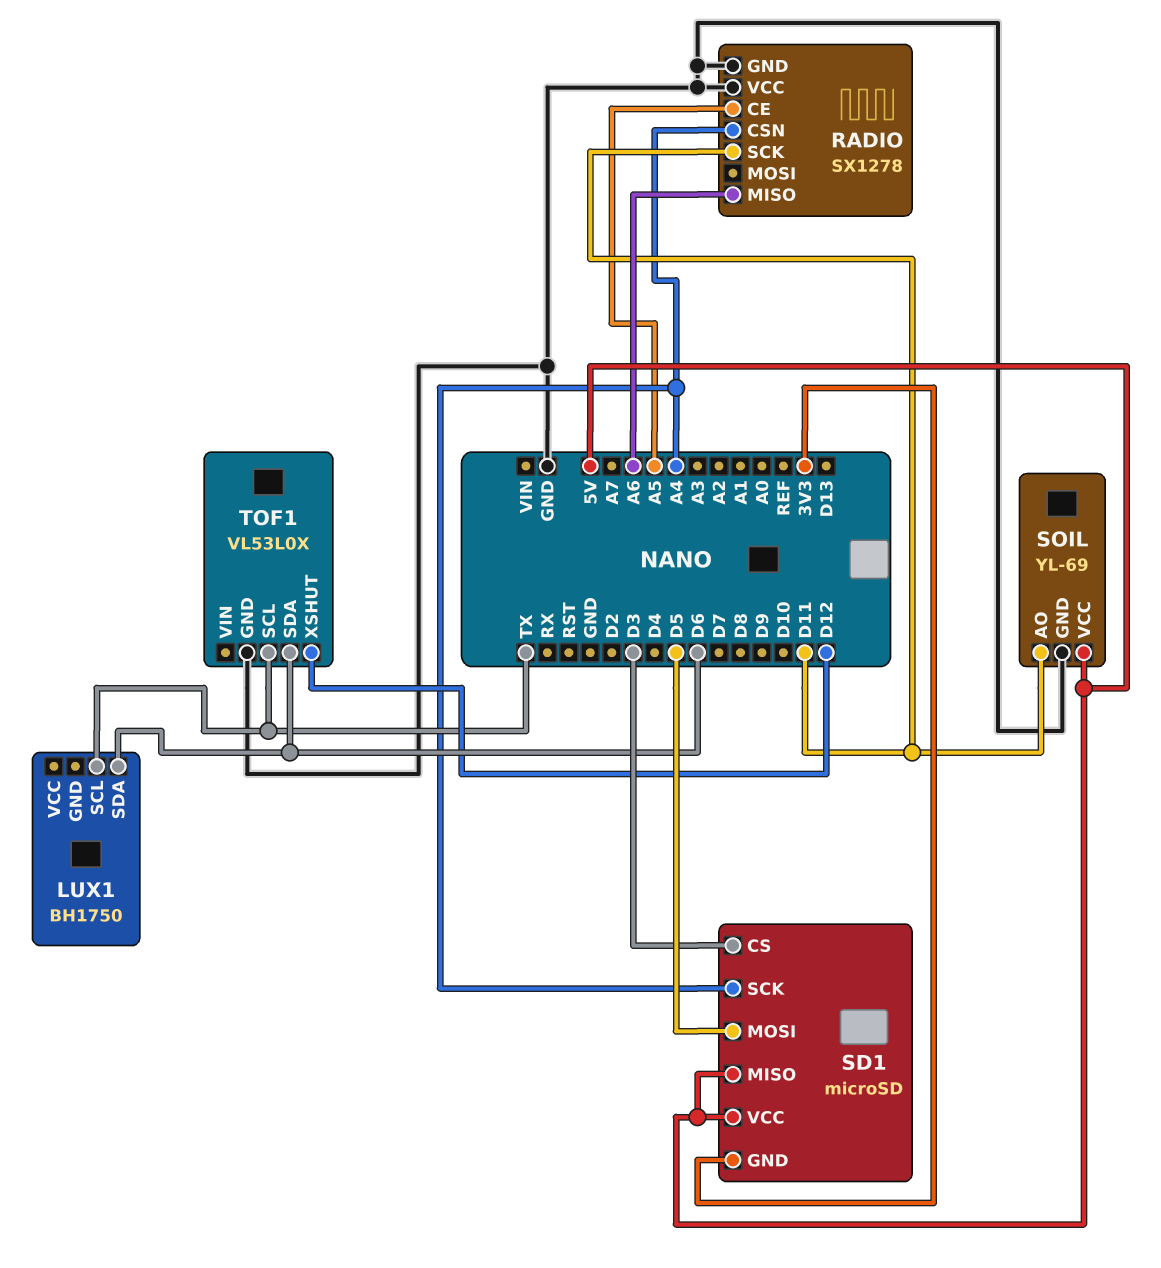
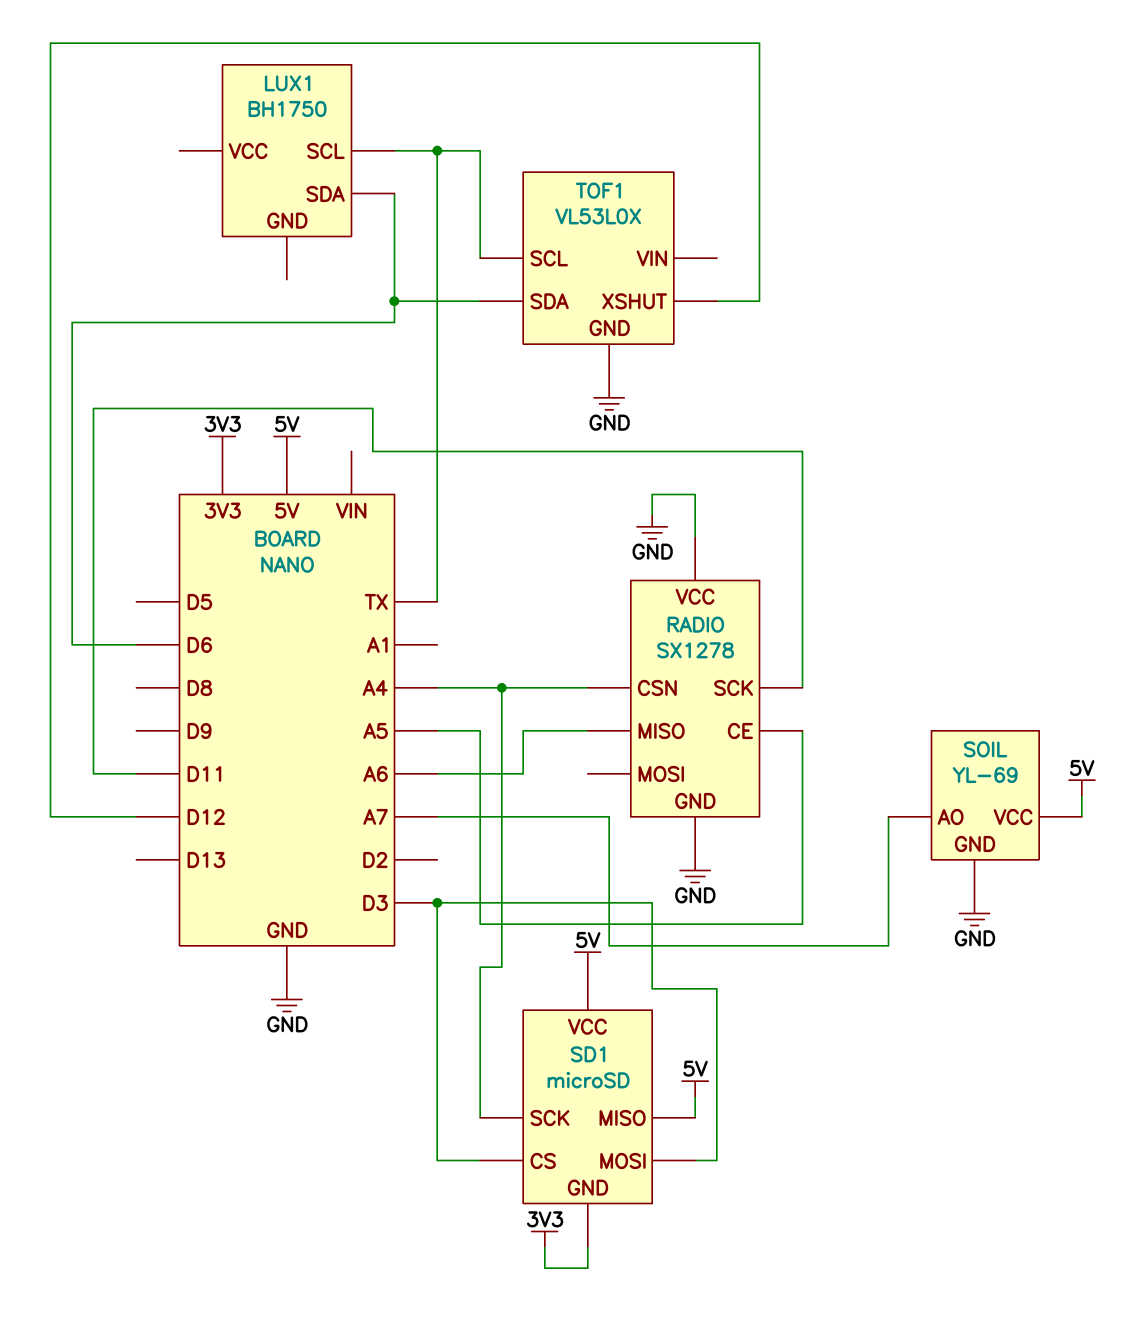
SD1 pin MOSI: D5 -> D3
SOIL pin AO: D11 -> A7

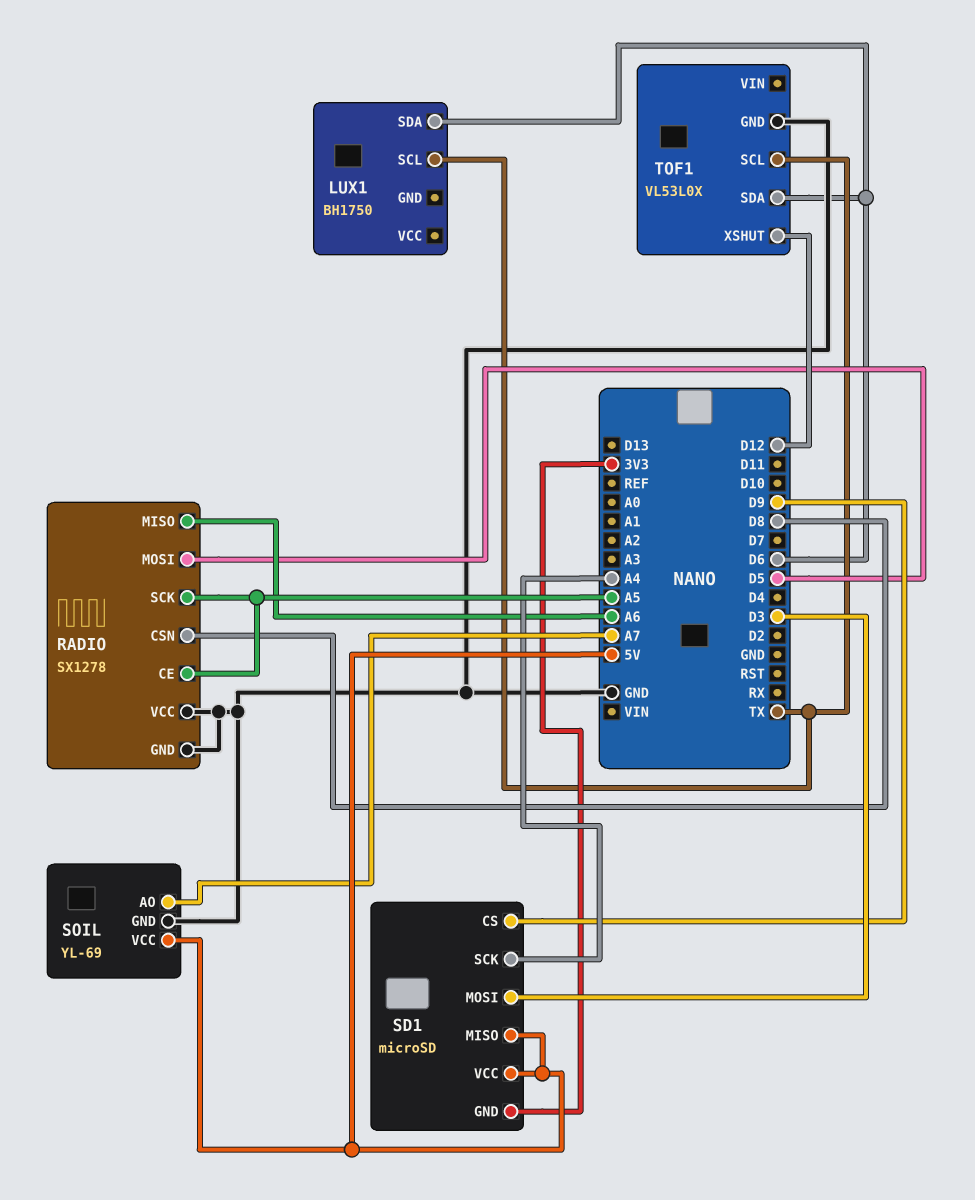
RADIO pin CSN: A4 -> D8
RADIO pin MOSI: none -> D5
RADIO pin SCK: D11 -> A5
SD1 pin CS: D3 -> D9

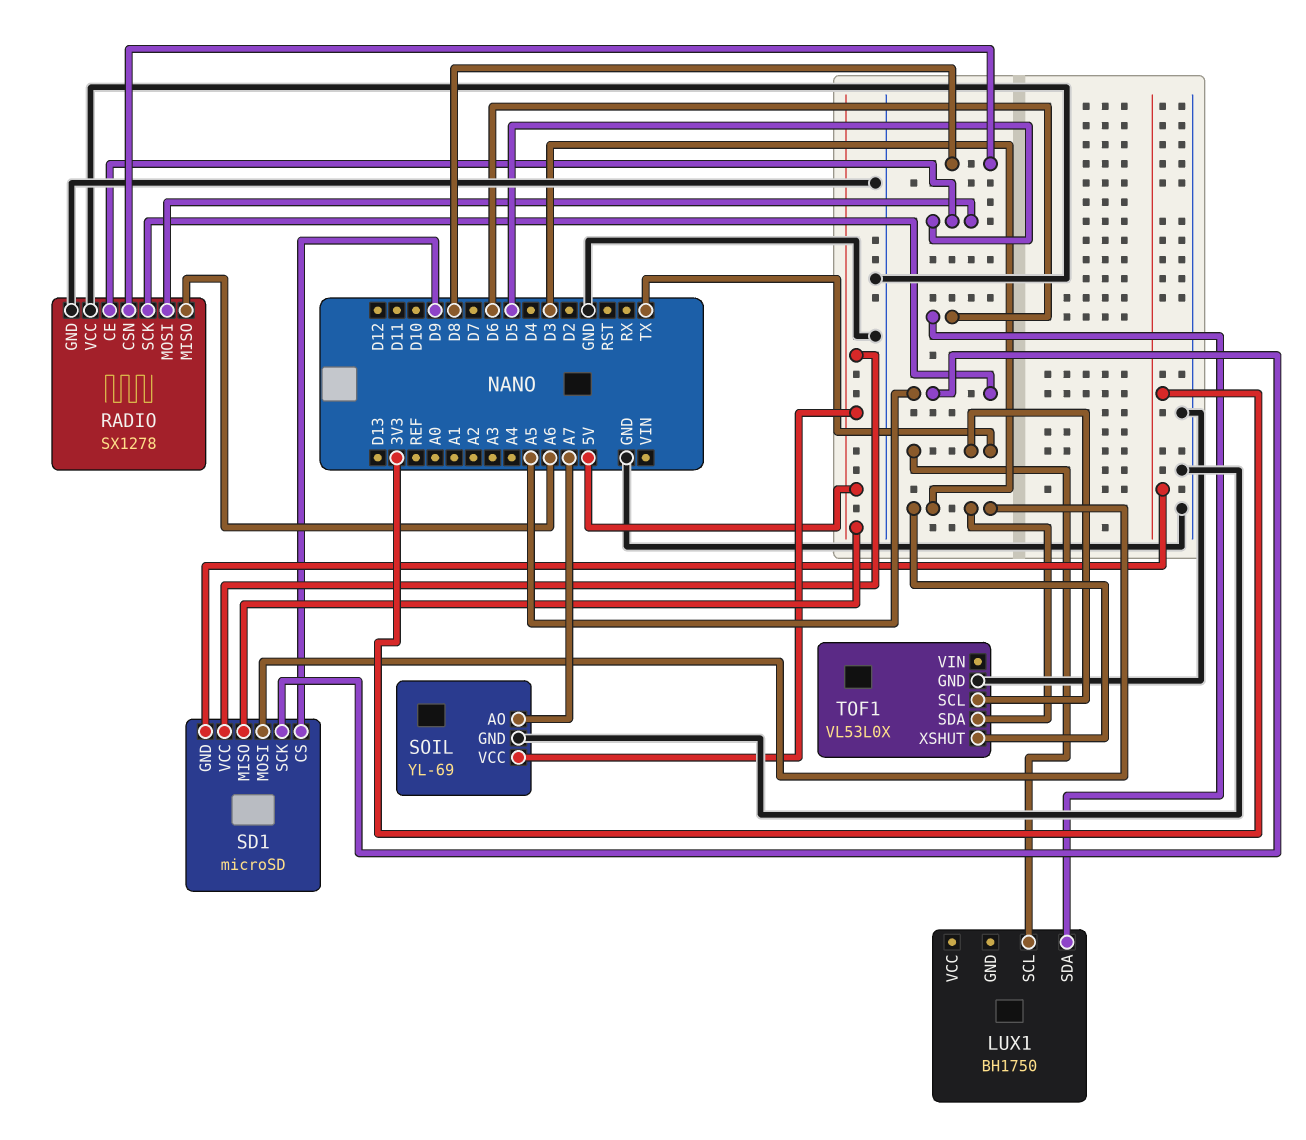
RADIO pin CE: A5 -> D5
SD1 pin SCK: A4 -> A5
TOF1 pin SDA: D6 -> D3
TOF1 pin XSHUT: D12 -> D3

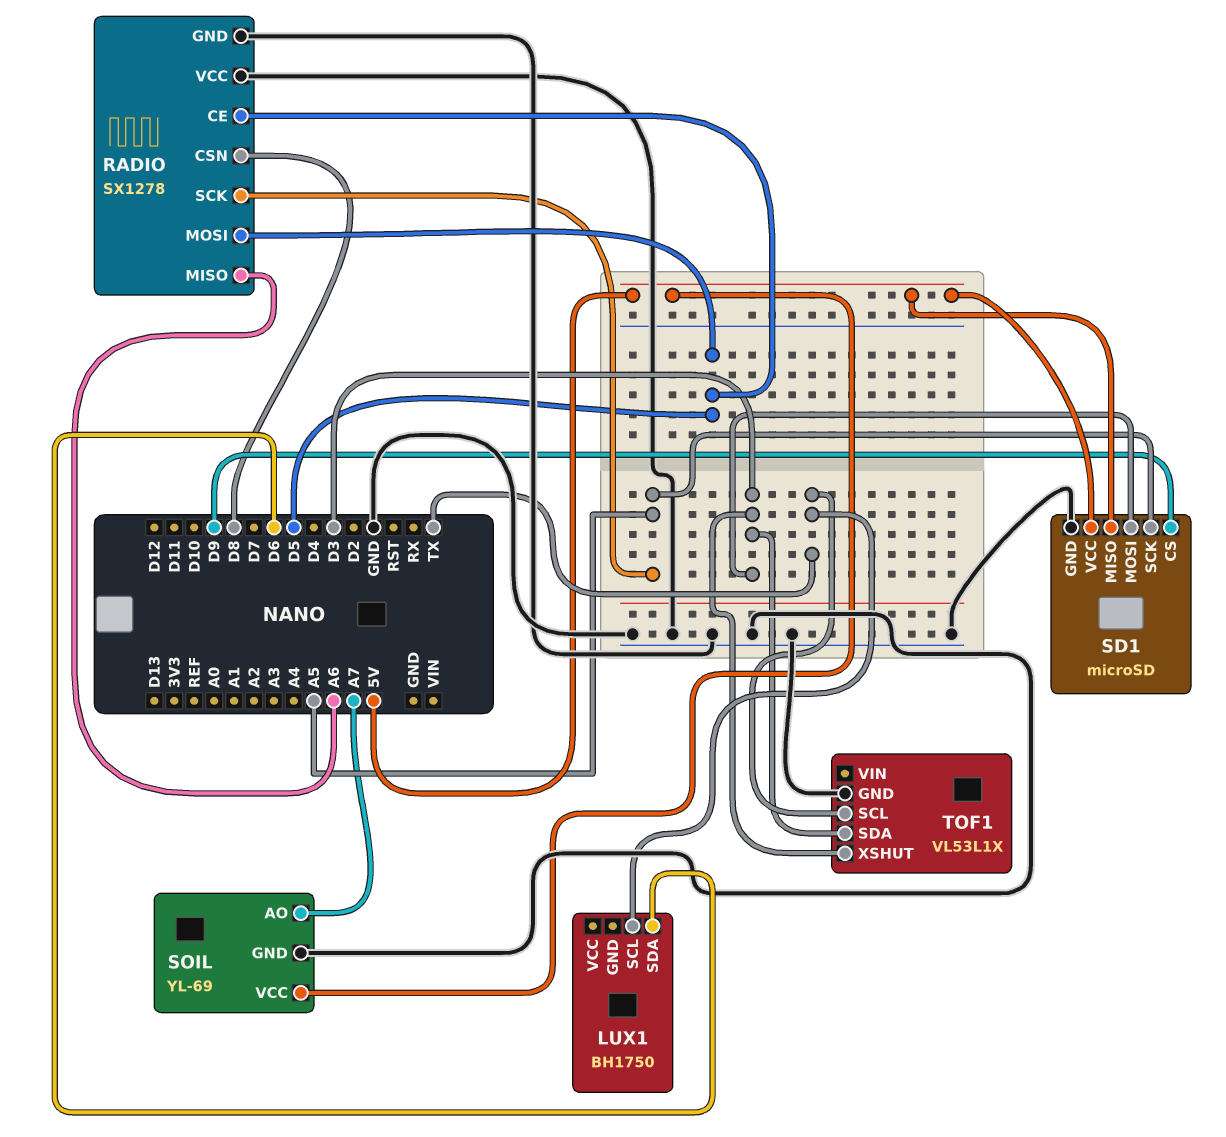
SD1 pin GND: 3V3 -> GND
TOF1: VL53L0X -> VL53L1X

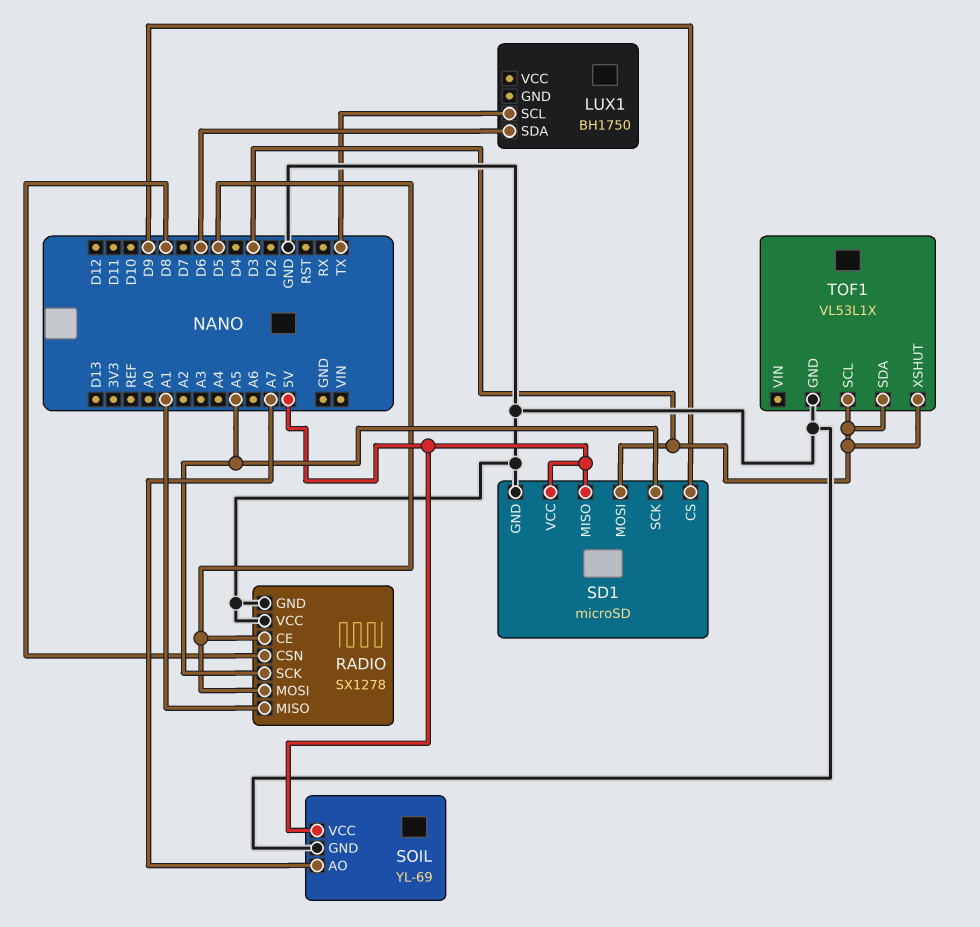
RADIO pin MISO: A6 -> A1
TOF1 pin SCL: TX -> D3

